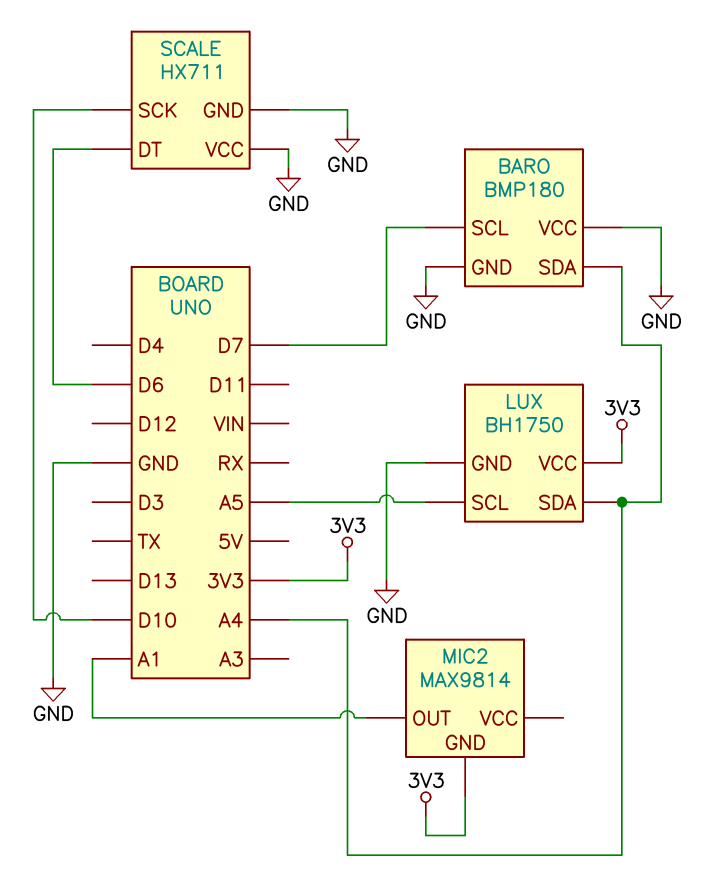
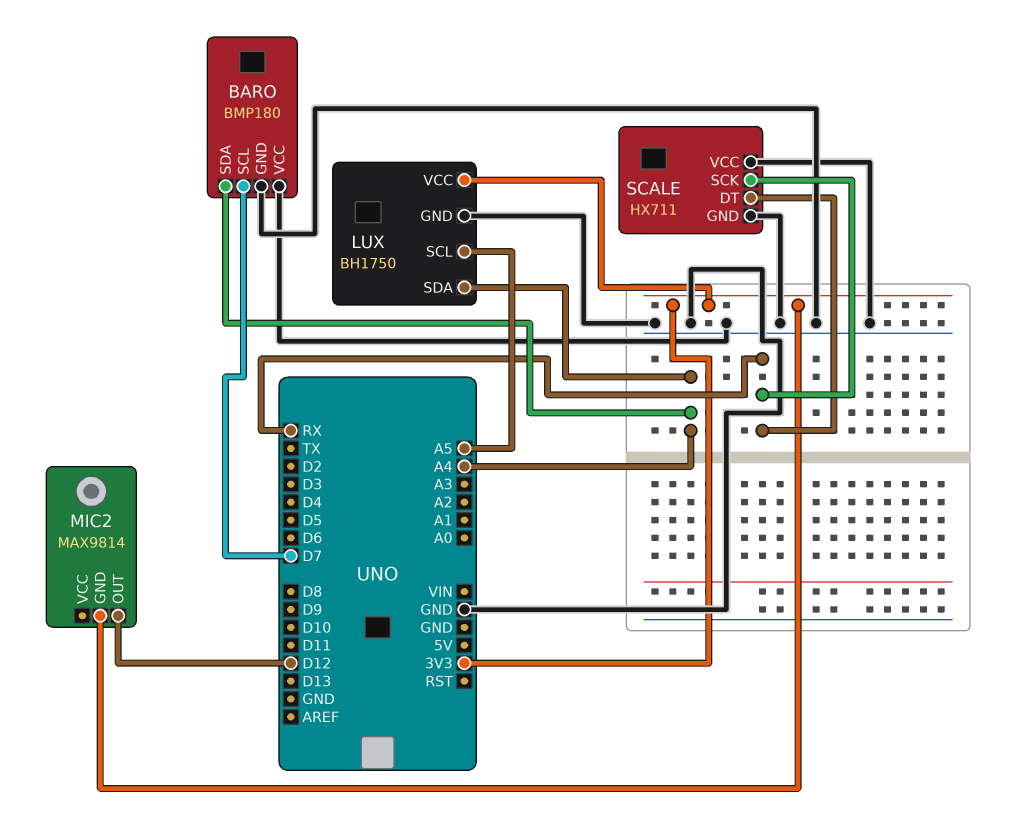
MIC2 pin OUT: A1 -> D12
SCALE pin DT: D6 -> RX
SCALE pin SCK: D10 -> RX

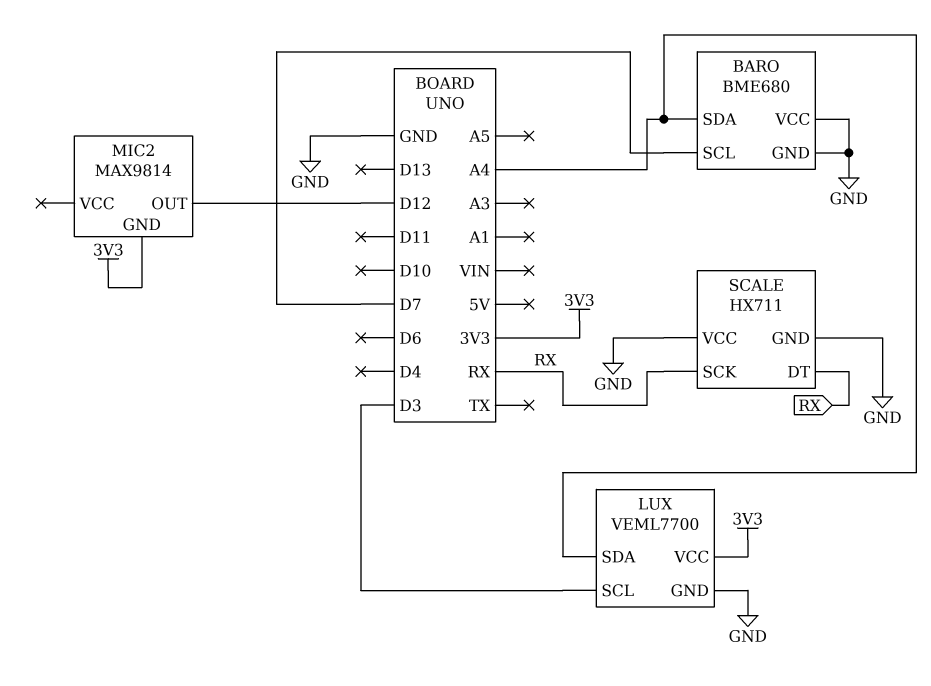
BARO: BMP180 -> BME680
LUX: BH1750 -> VEML7700
LUX pin SCL: A5 -> D3

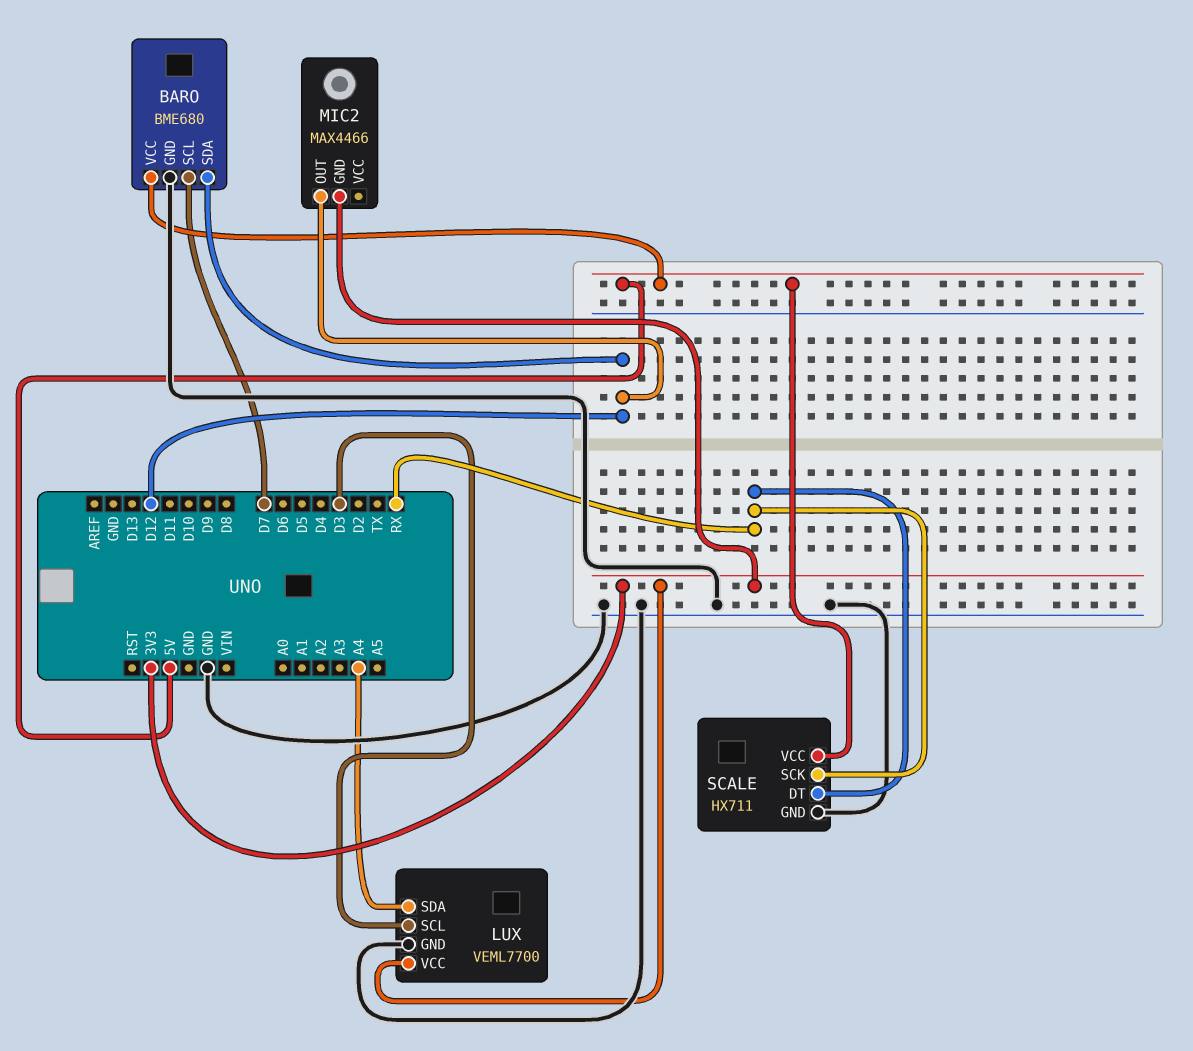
BARO pin SDA: A4 -> D12
BARO pin VCC: GND -> 5V
MIC2: MAX9814 -> MAX4466
SCALE pin VCC: GND -> 5V

